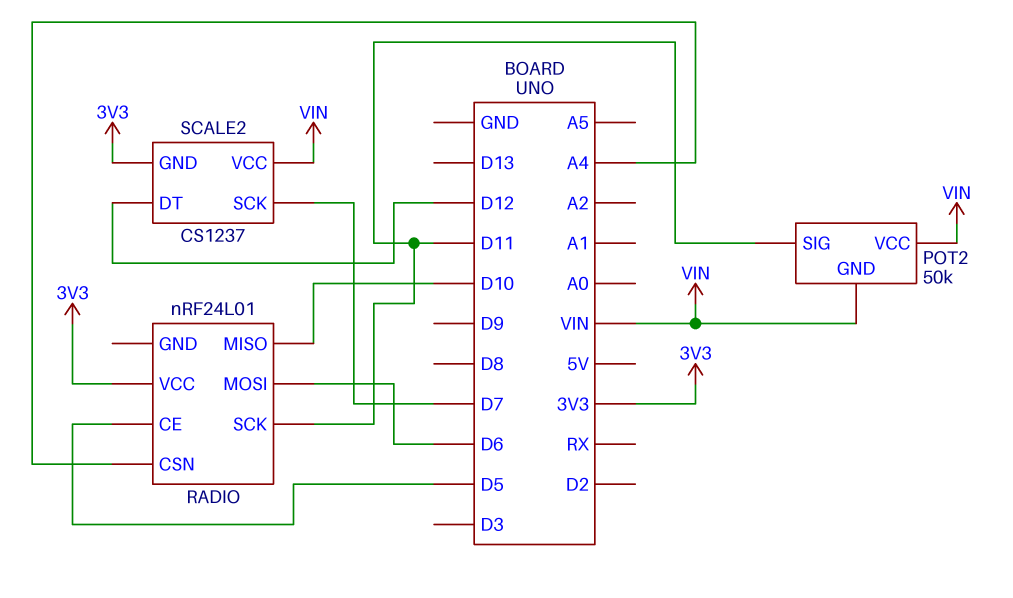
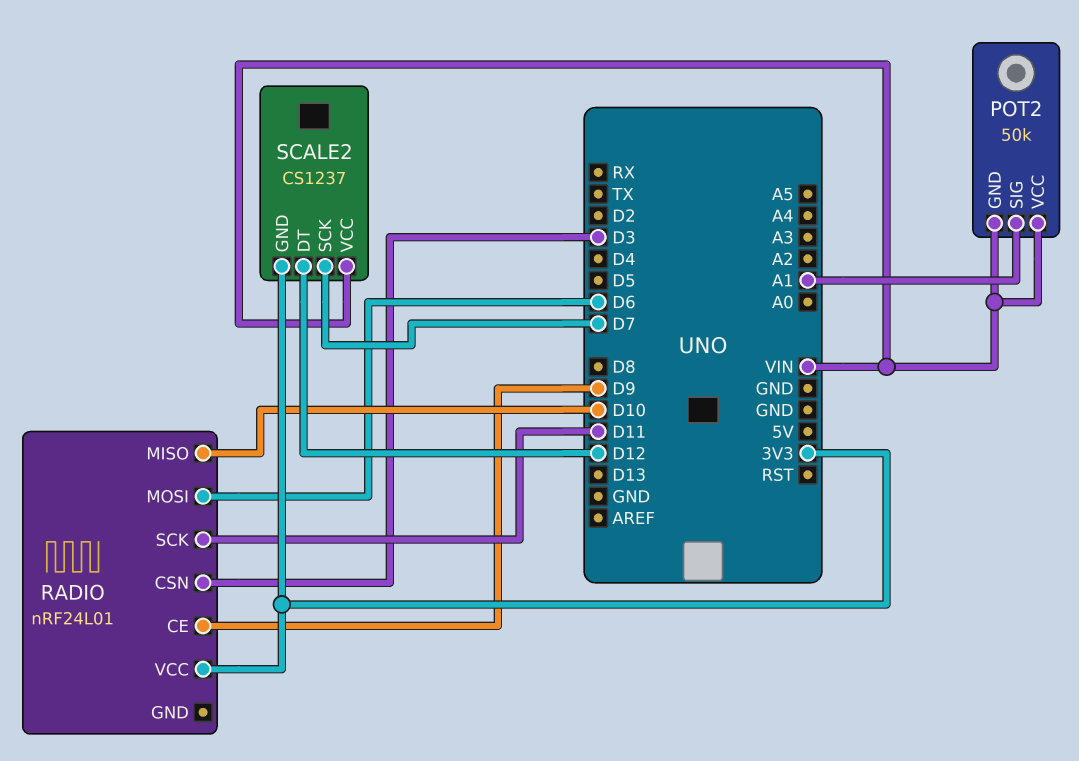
POT2 pin SIG: D11 -> A1
RADIO pin CE: D5 -> D9
RADIO pin CSN: A4 -> D3

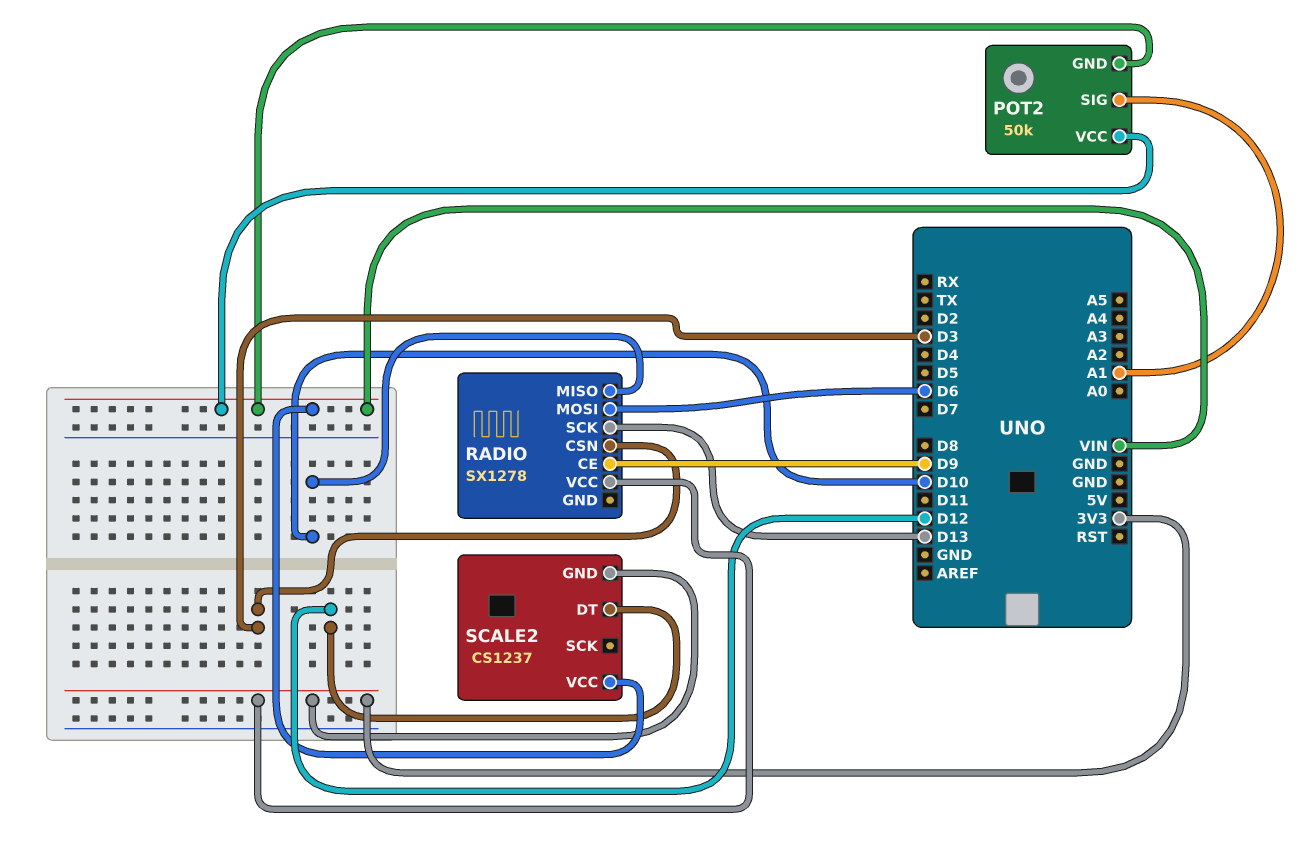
RADIO: nRF24L01 -> SX1278
RADIO pin SCK: D11 -> D13
SCALE2 pin SCK: D7 -> none

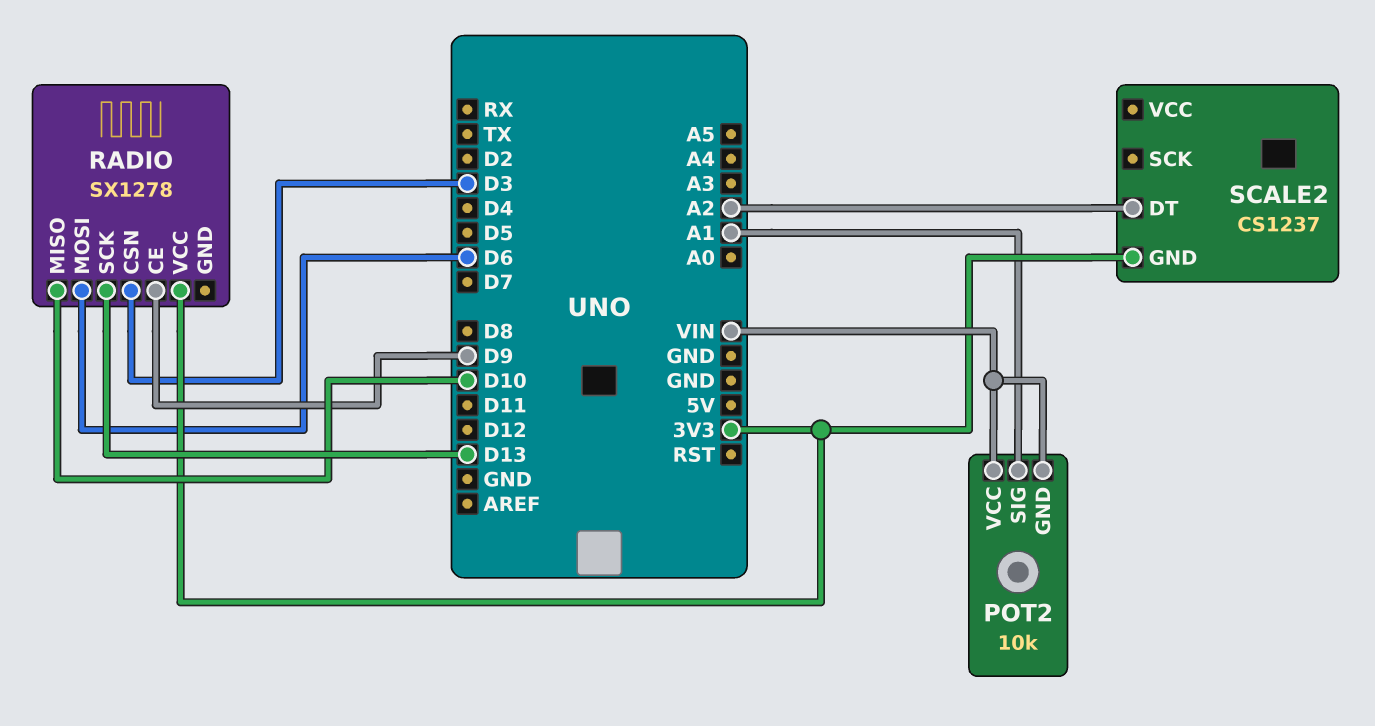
POT2: 50k -> 10k
SCALE2 pin DT: D12 -> A2
SCALE2 pin VCC: VIN -> none

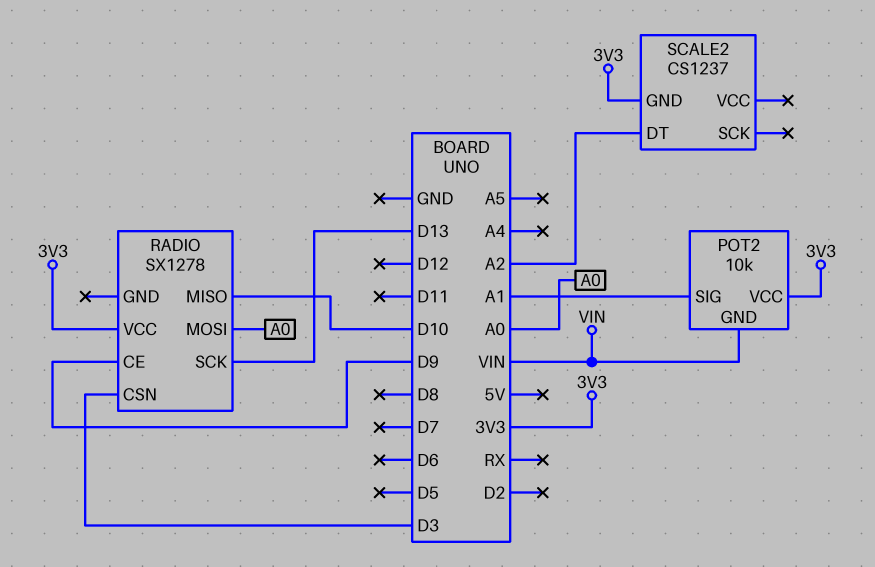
POT2 pin VCC: VIN -> 3V3
RADIO pin MOSI: D6 -> A0

